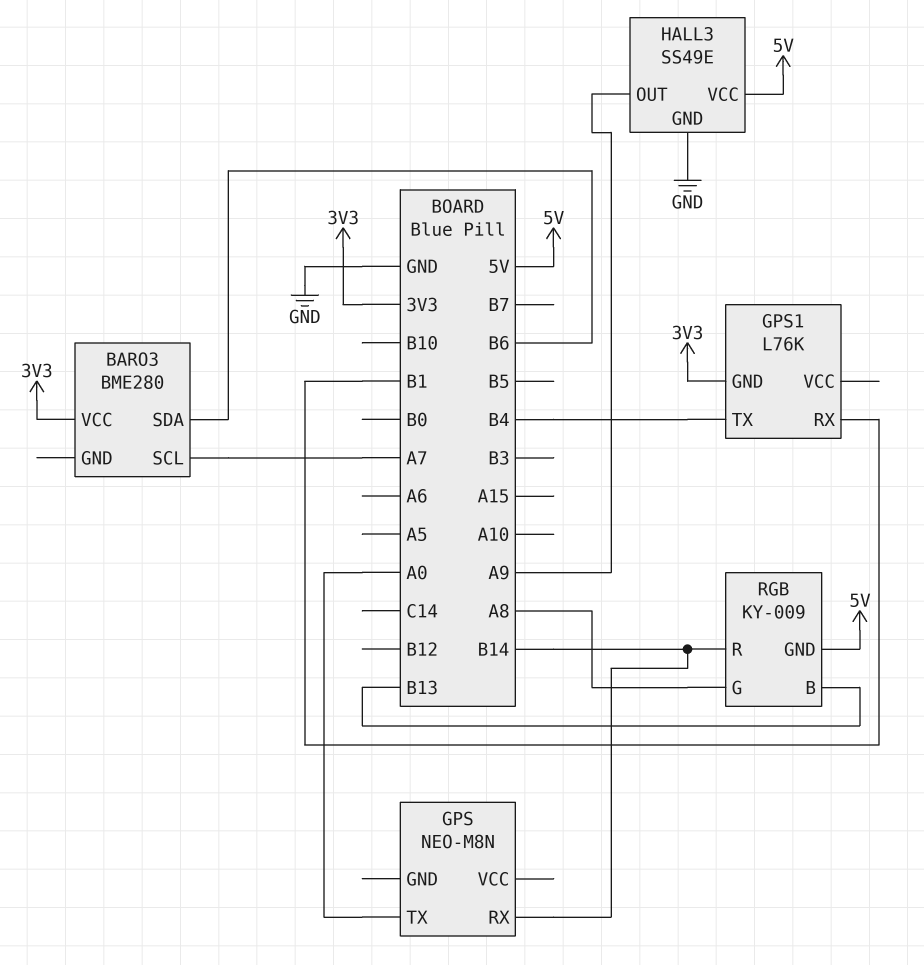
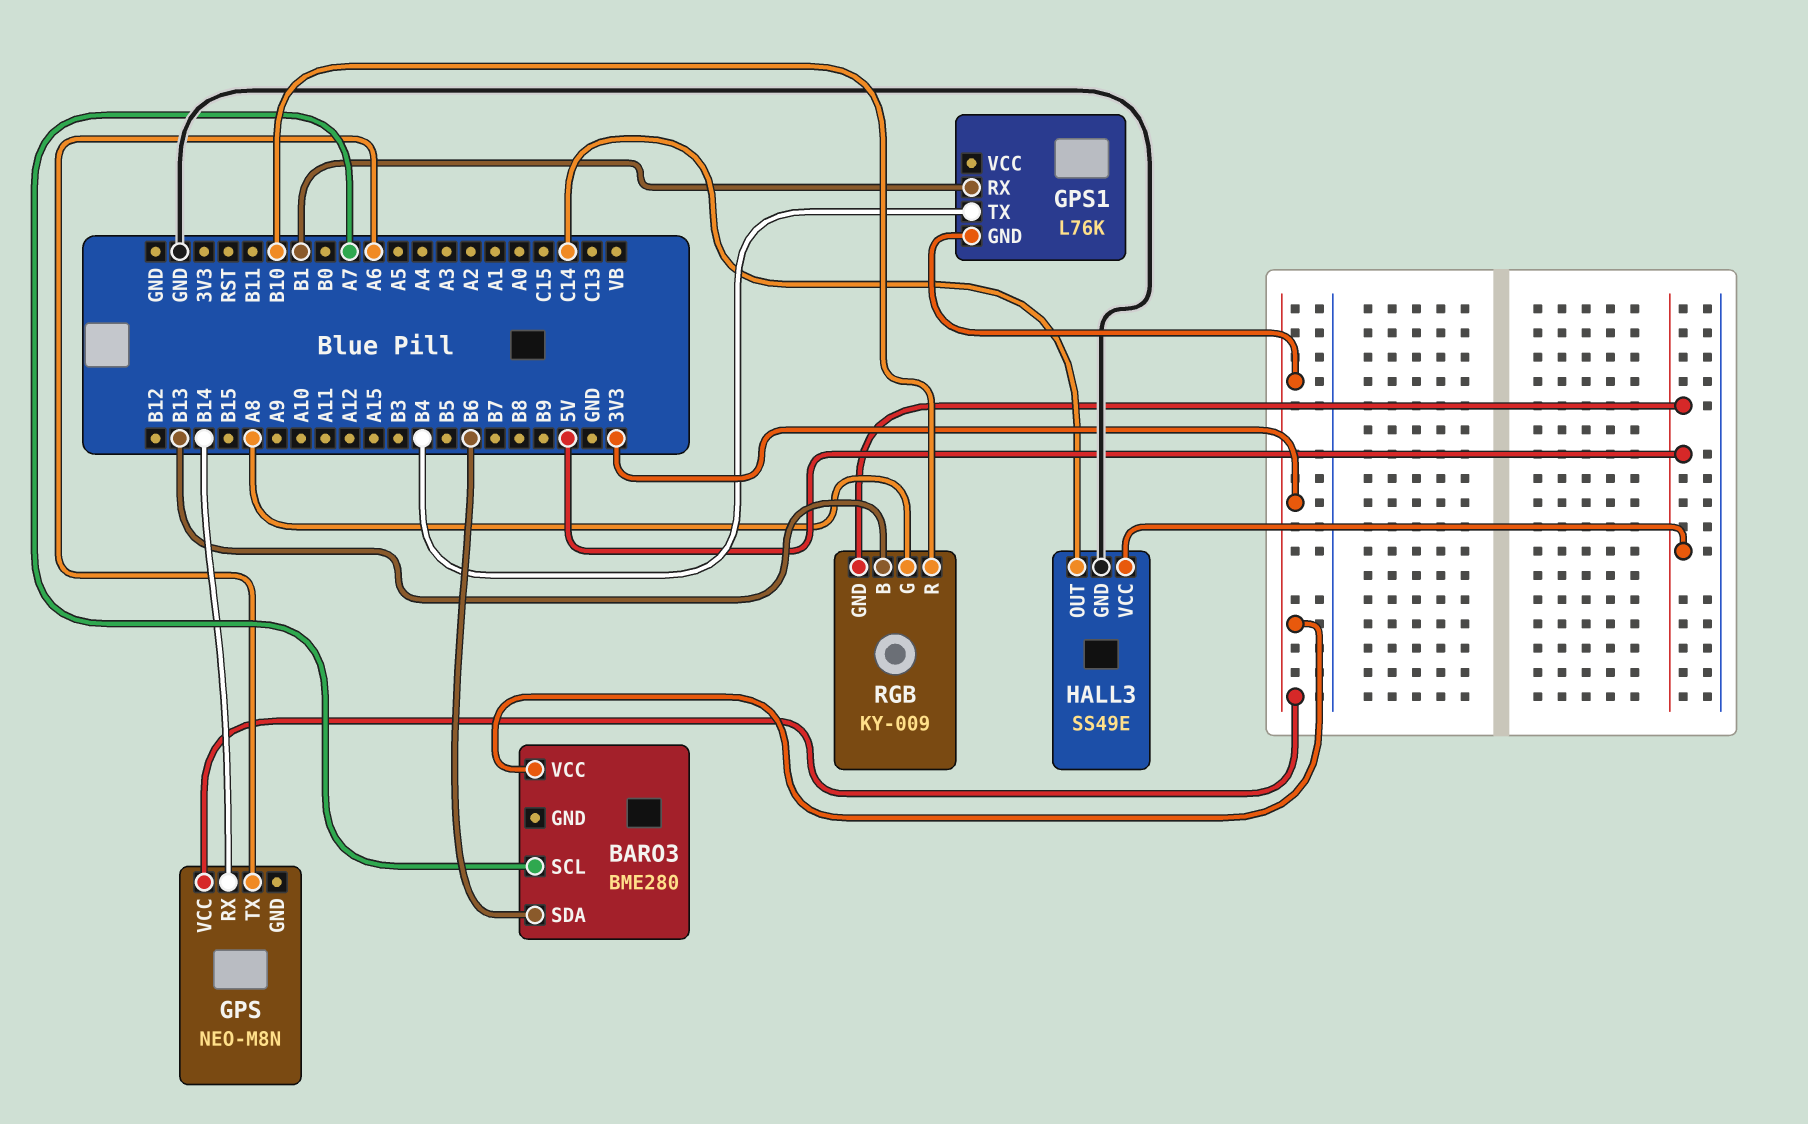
GPS pin TX: A0 -> A6
GPS pin VCC: none -> 3V3
HALL3 pin OUT: A9 -> C14
RGB pin R: B14 -> B10

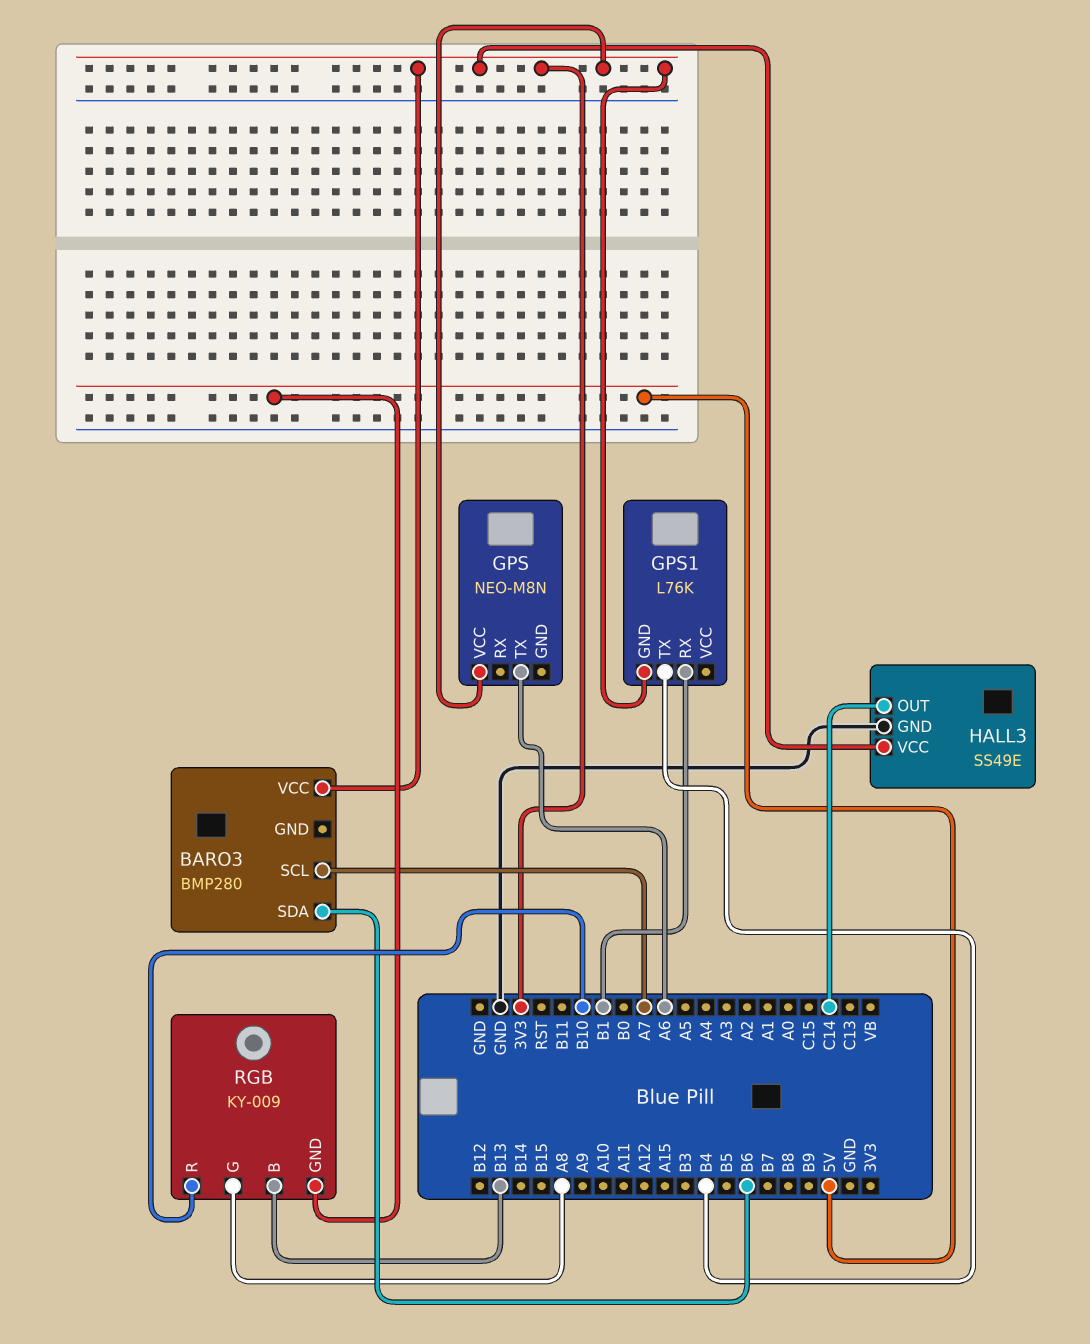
BARO3: BME280 -> BMP280
GPS pin RX: B14 -> none
HALL3 pin VCC: 5V -> 3V3

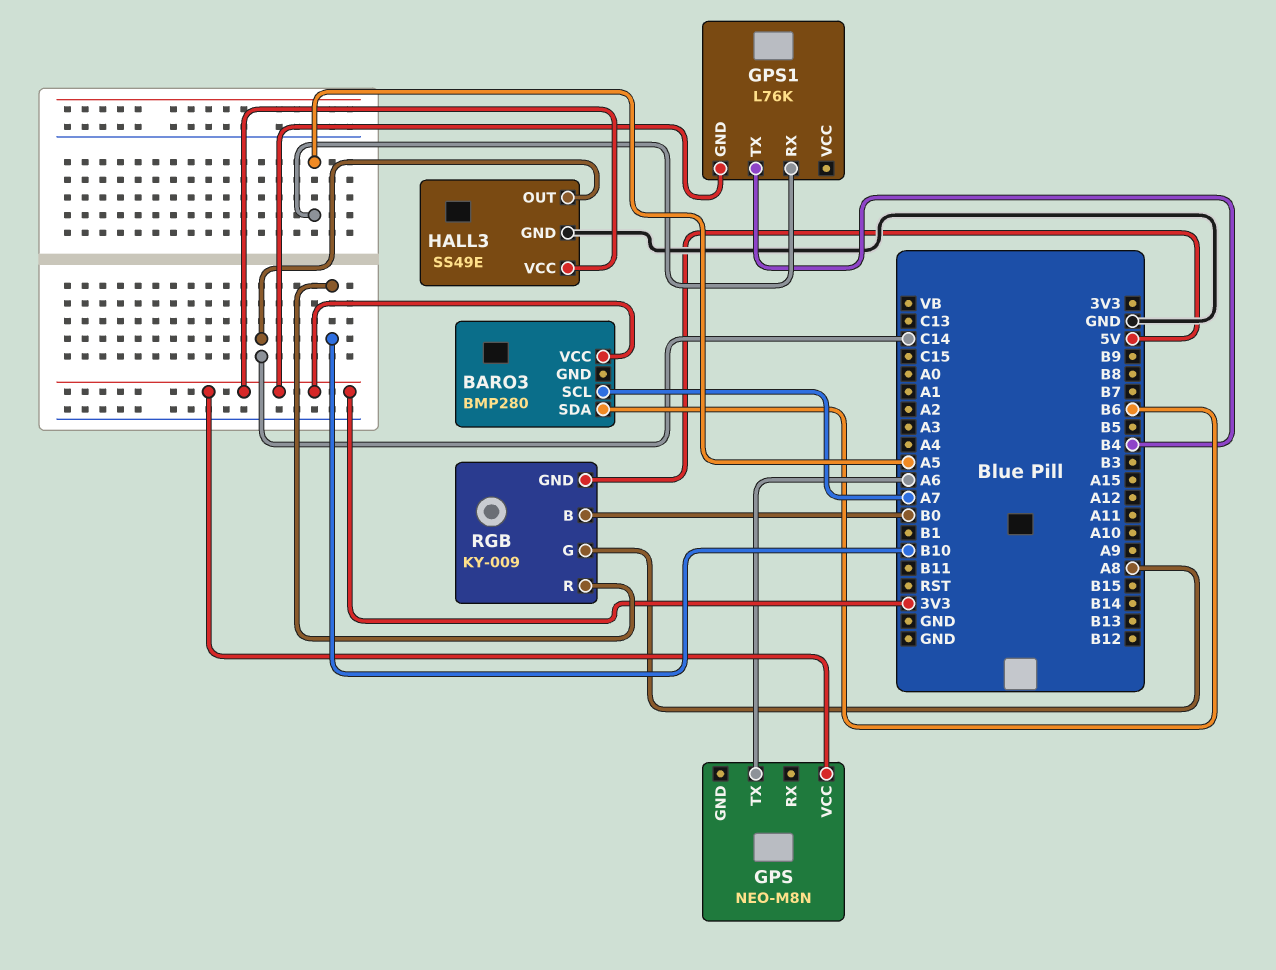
GPS1 pin RX: B1 -> A5
RGB pin B: B13 -> B0

